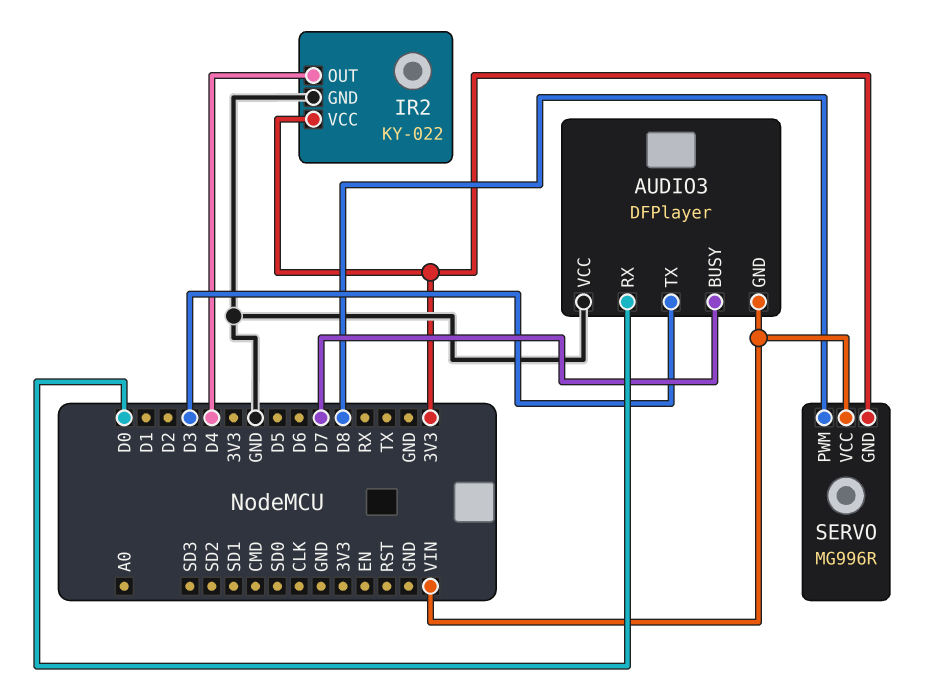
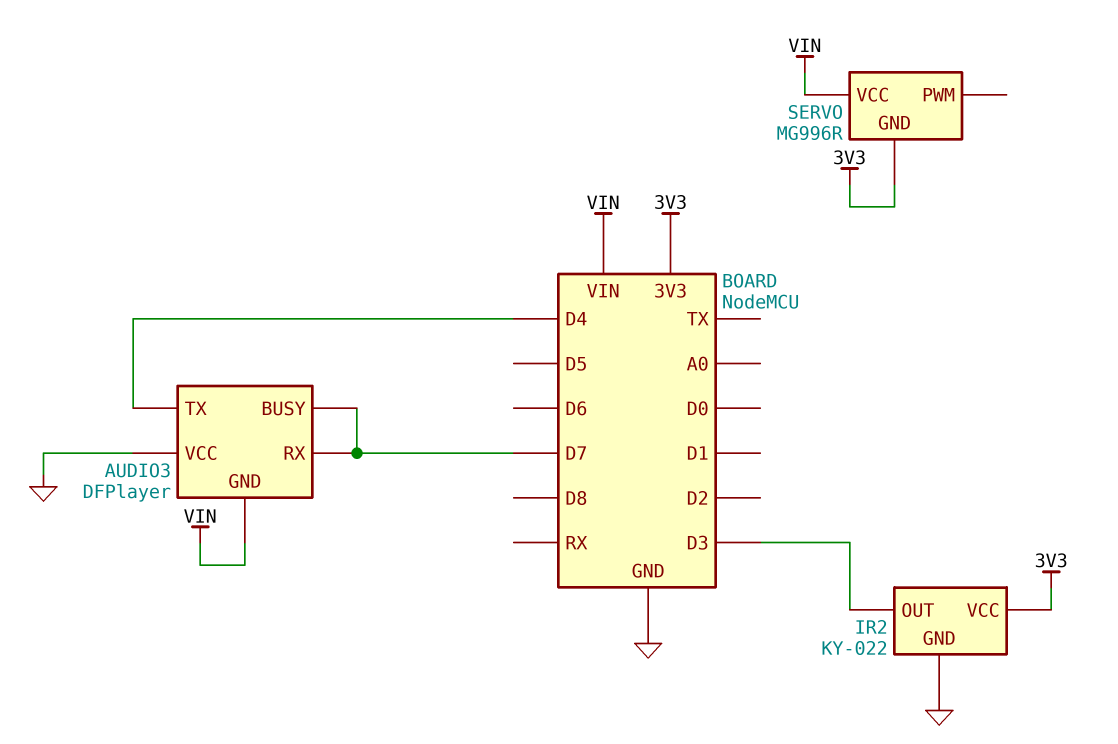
AUDIO3 pin RX: D0 -> D7
AUDIO3 pin TX: D3 -> D4
IR2 pin OUT: D4 -> D3
SERVO pin PWM: D8 -> none

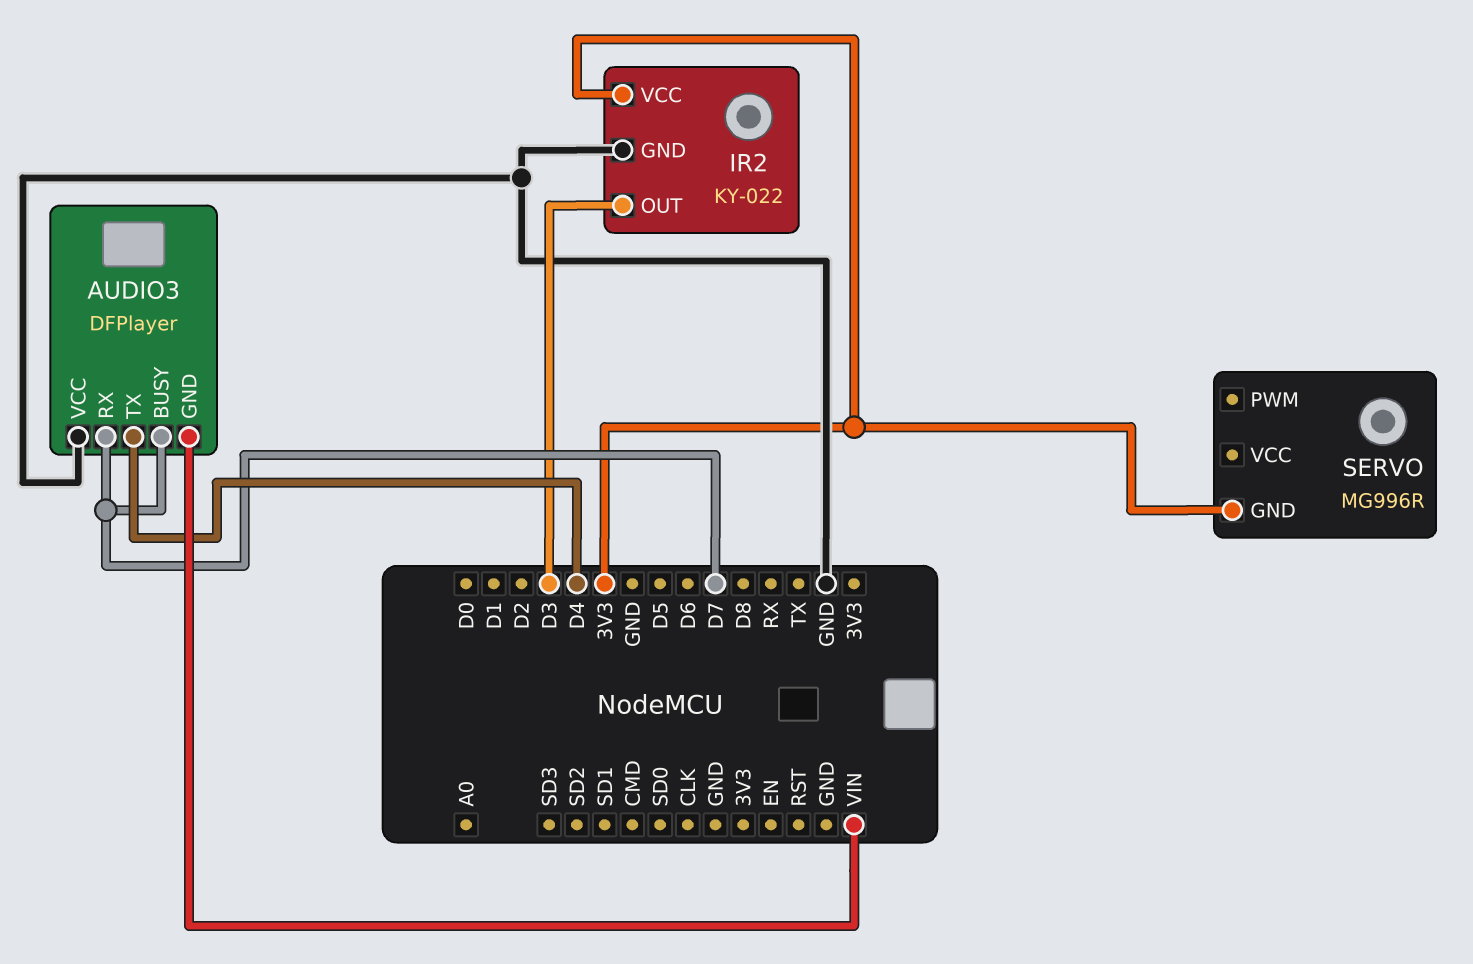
SERVO pin VCC: VIN -> none

